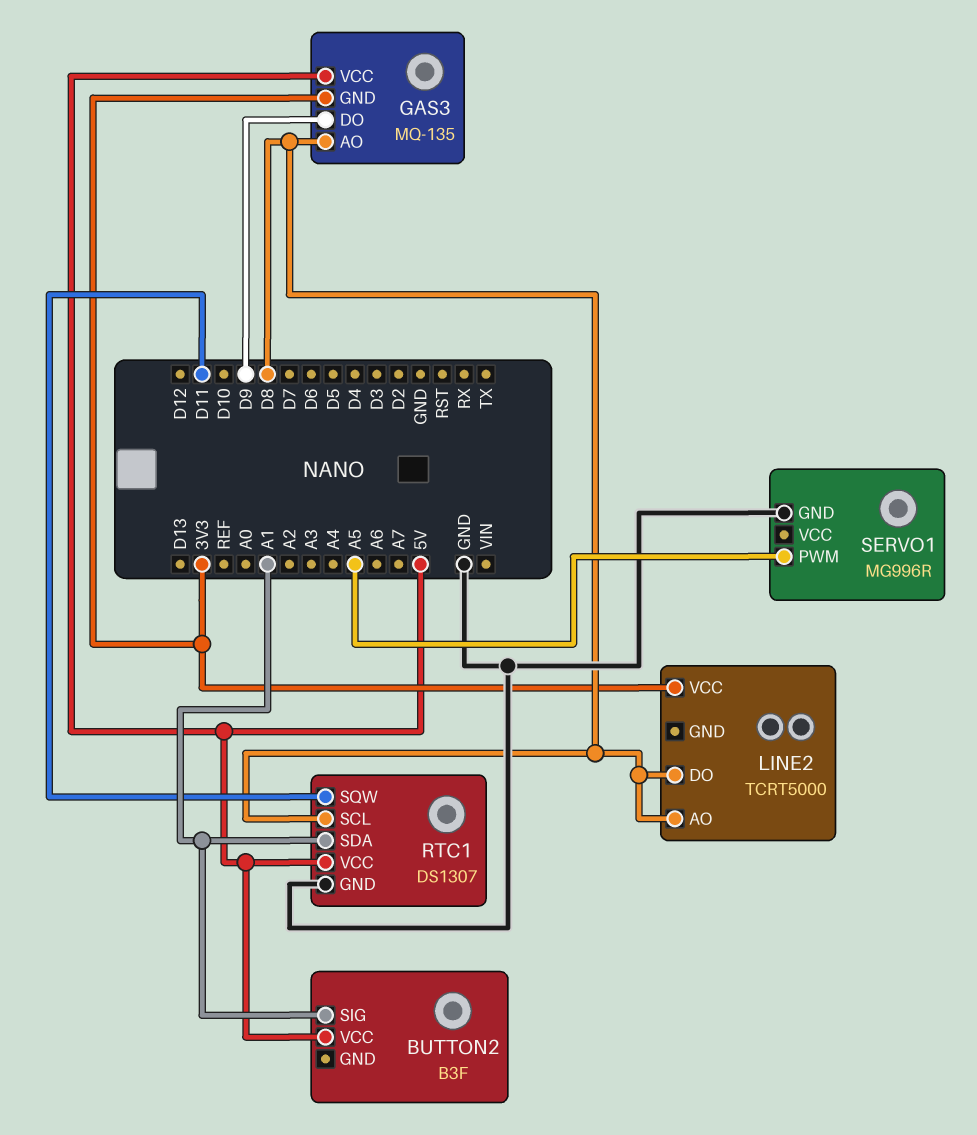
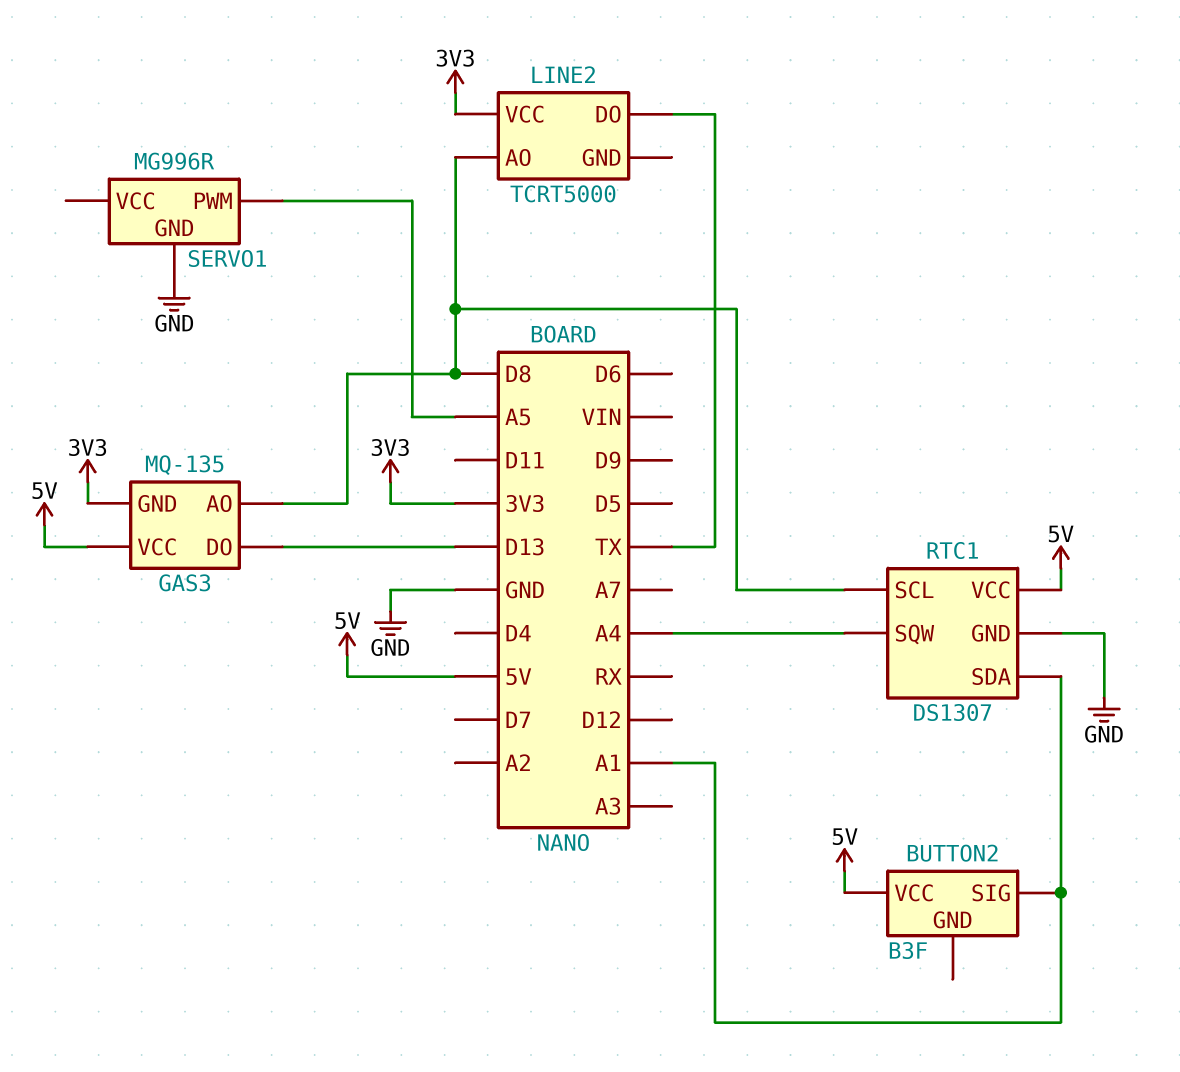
GAS3 pin DO: D9 -> D13
LINE2 pin DO: D8 -> TX
RTC1 pin SQW: D11 -> A4

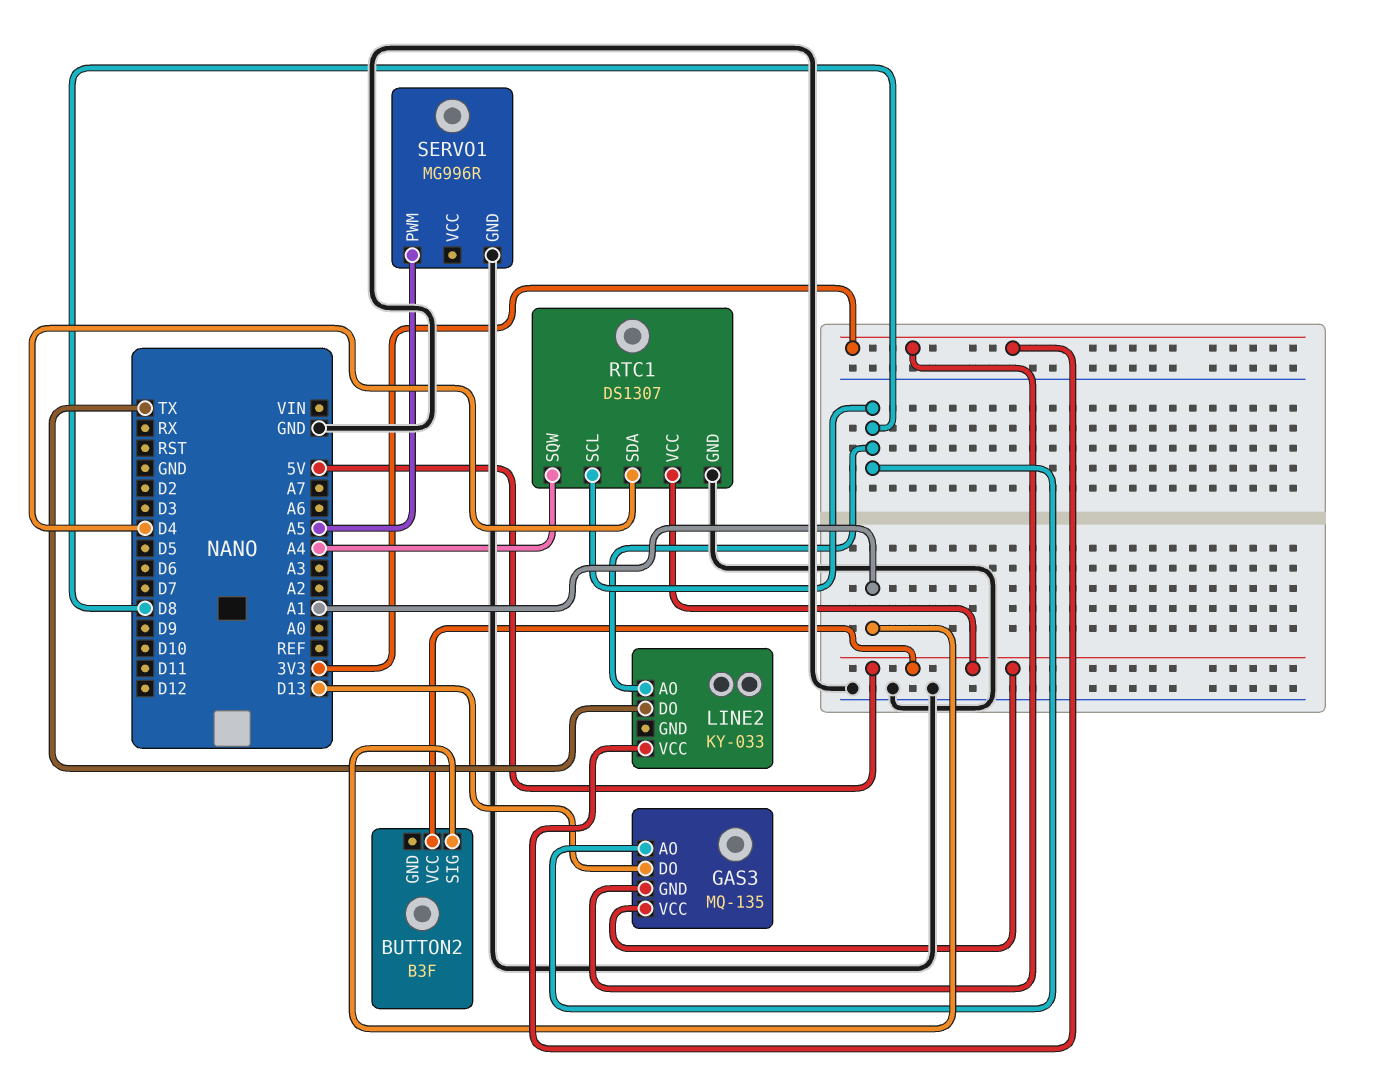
LINE2: TCRT5000 -> KY-033
RTC1 pin SDA: A1 -> D4

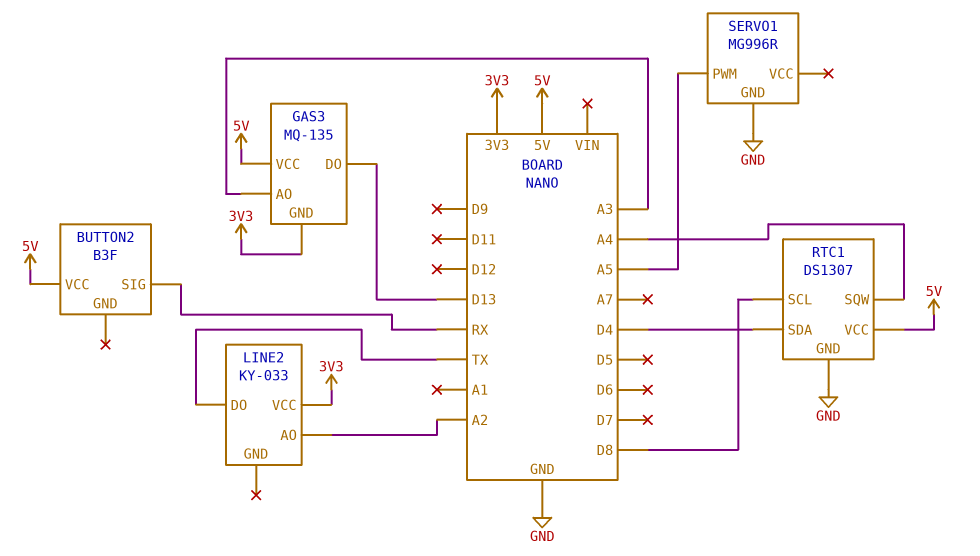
BUTTON2 pin SIG: A1 -> RX
GAS3 pin AO: D8 -> A3
LINE2 pin AO: D8 -> A2

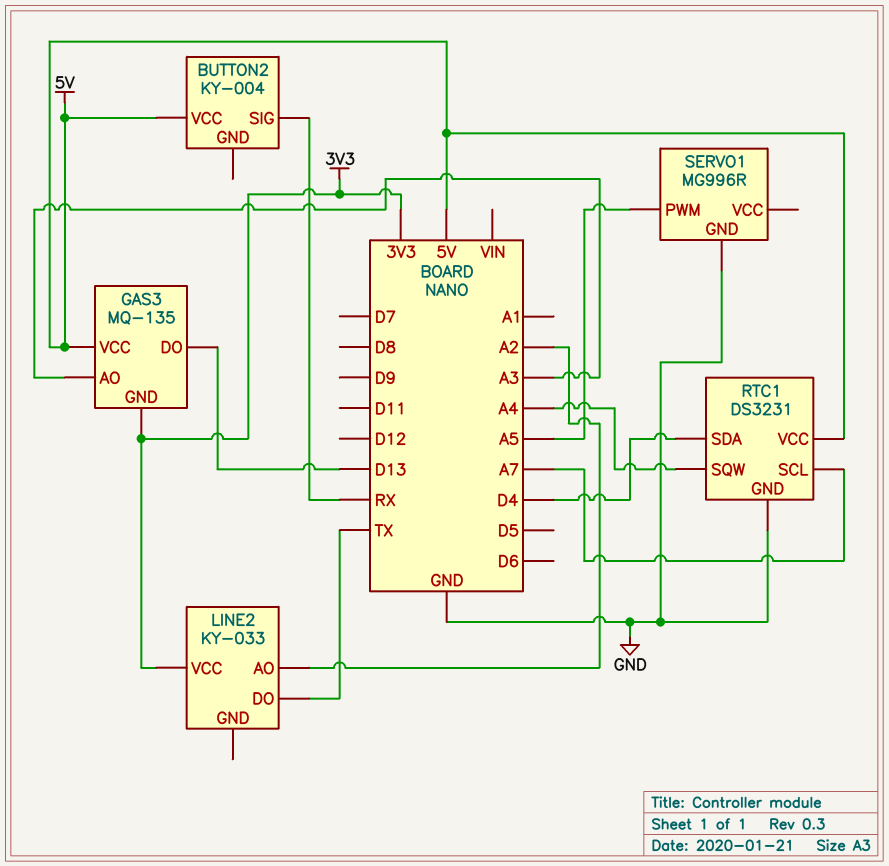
BUTTON2: B3F -> KY-004
RTC1: DS1307 -> DS3231
RTC1 pin SCL: D8 -> A7

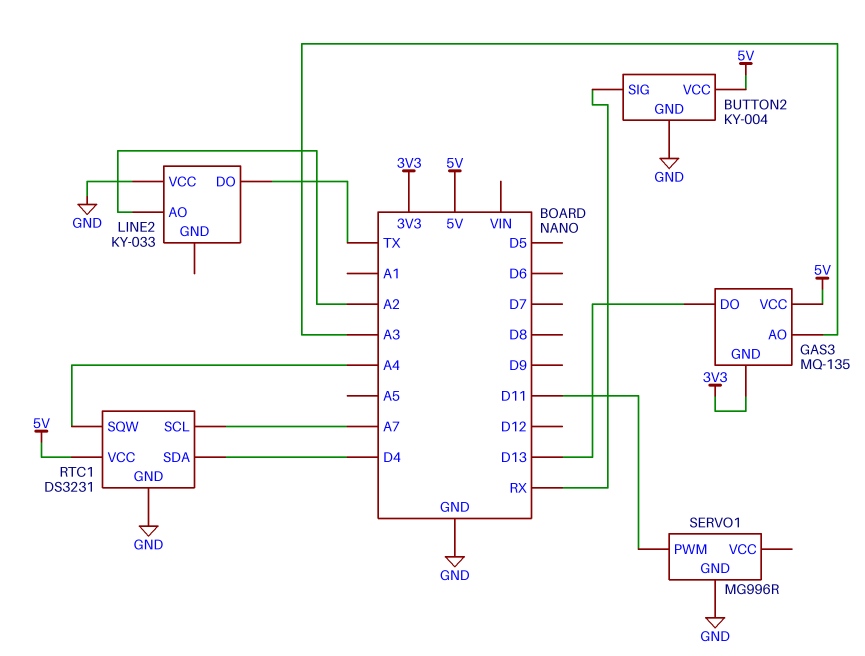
BUTTON2 pin GND: none -> GND
LINE2 pin VCC: 3V3 -> GND
SERVO1 pin PWM: A5 -> D11

